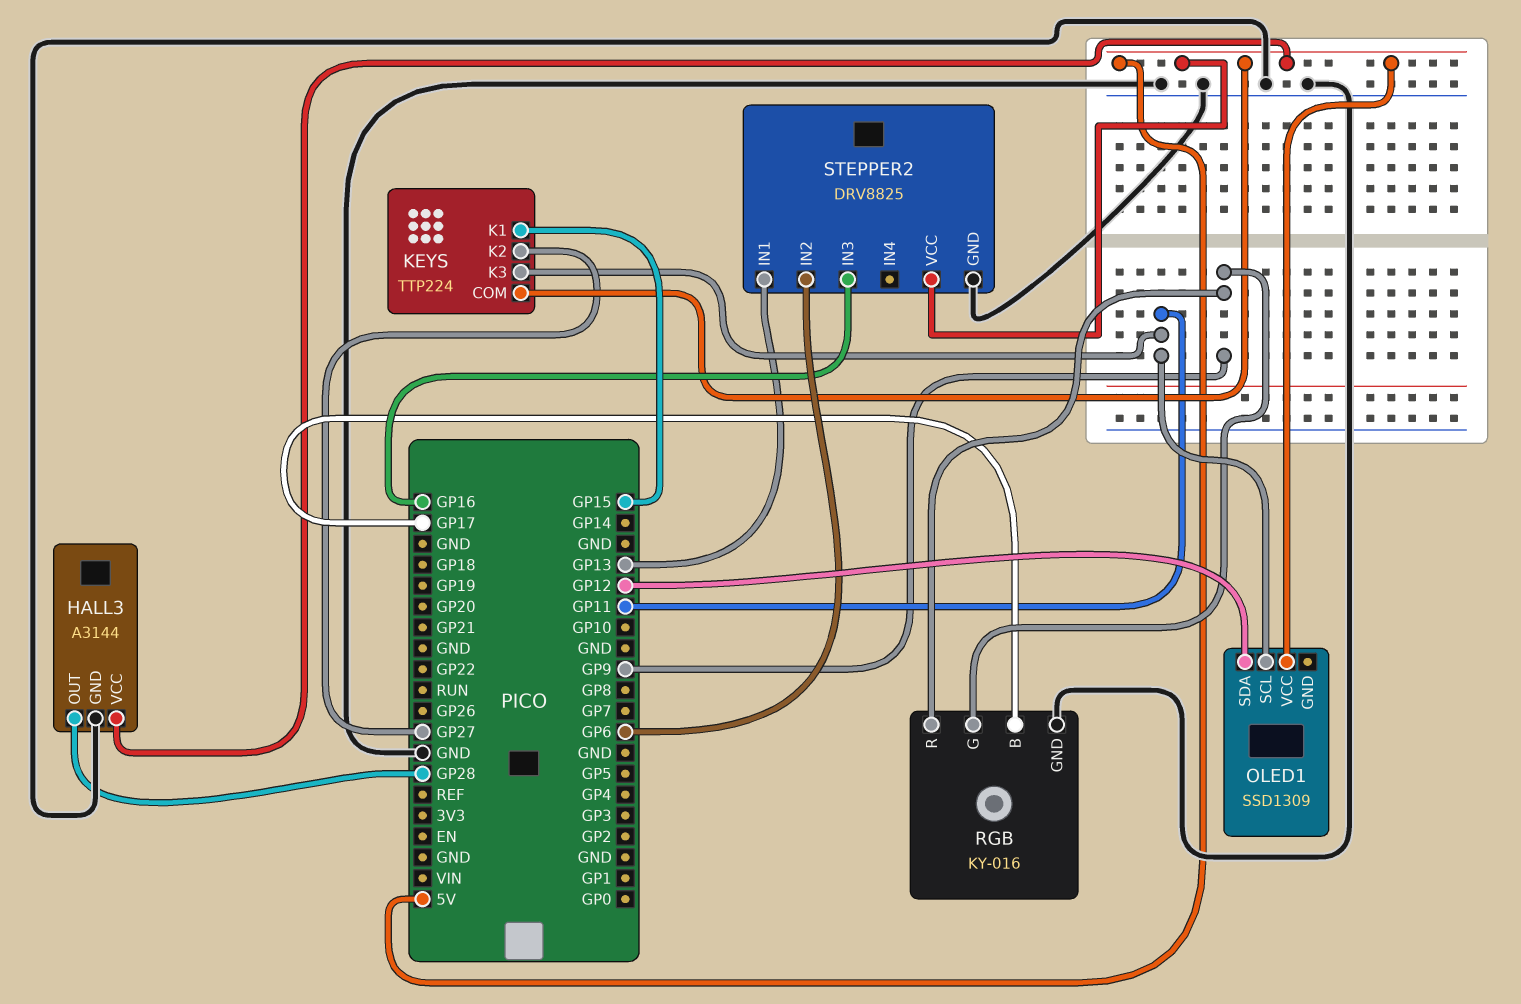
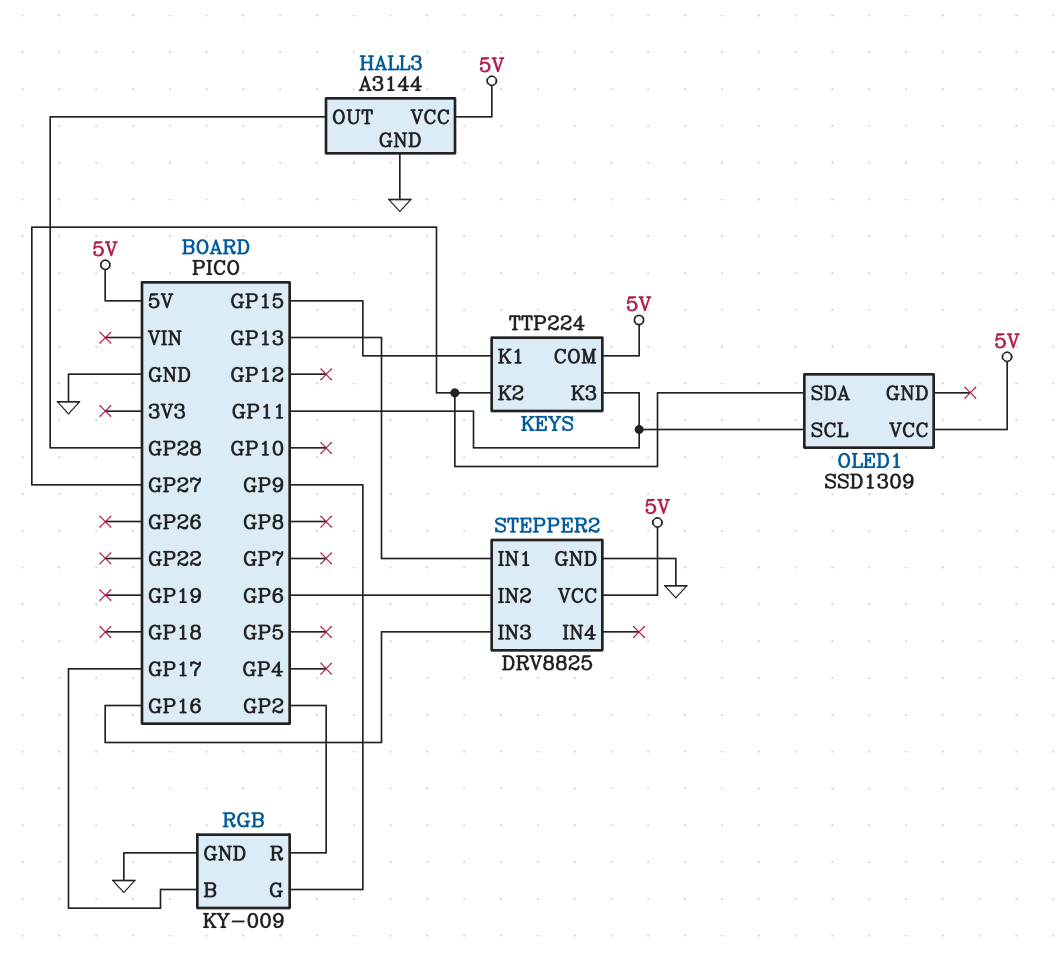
OLED1 pin SDA: GP12 -> GP27
RGB: KY-016 -> KY-009
RGB pin R: GP9 -> GP2

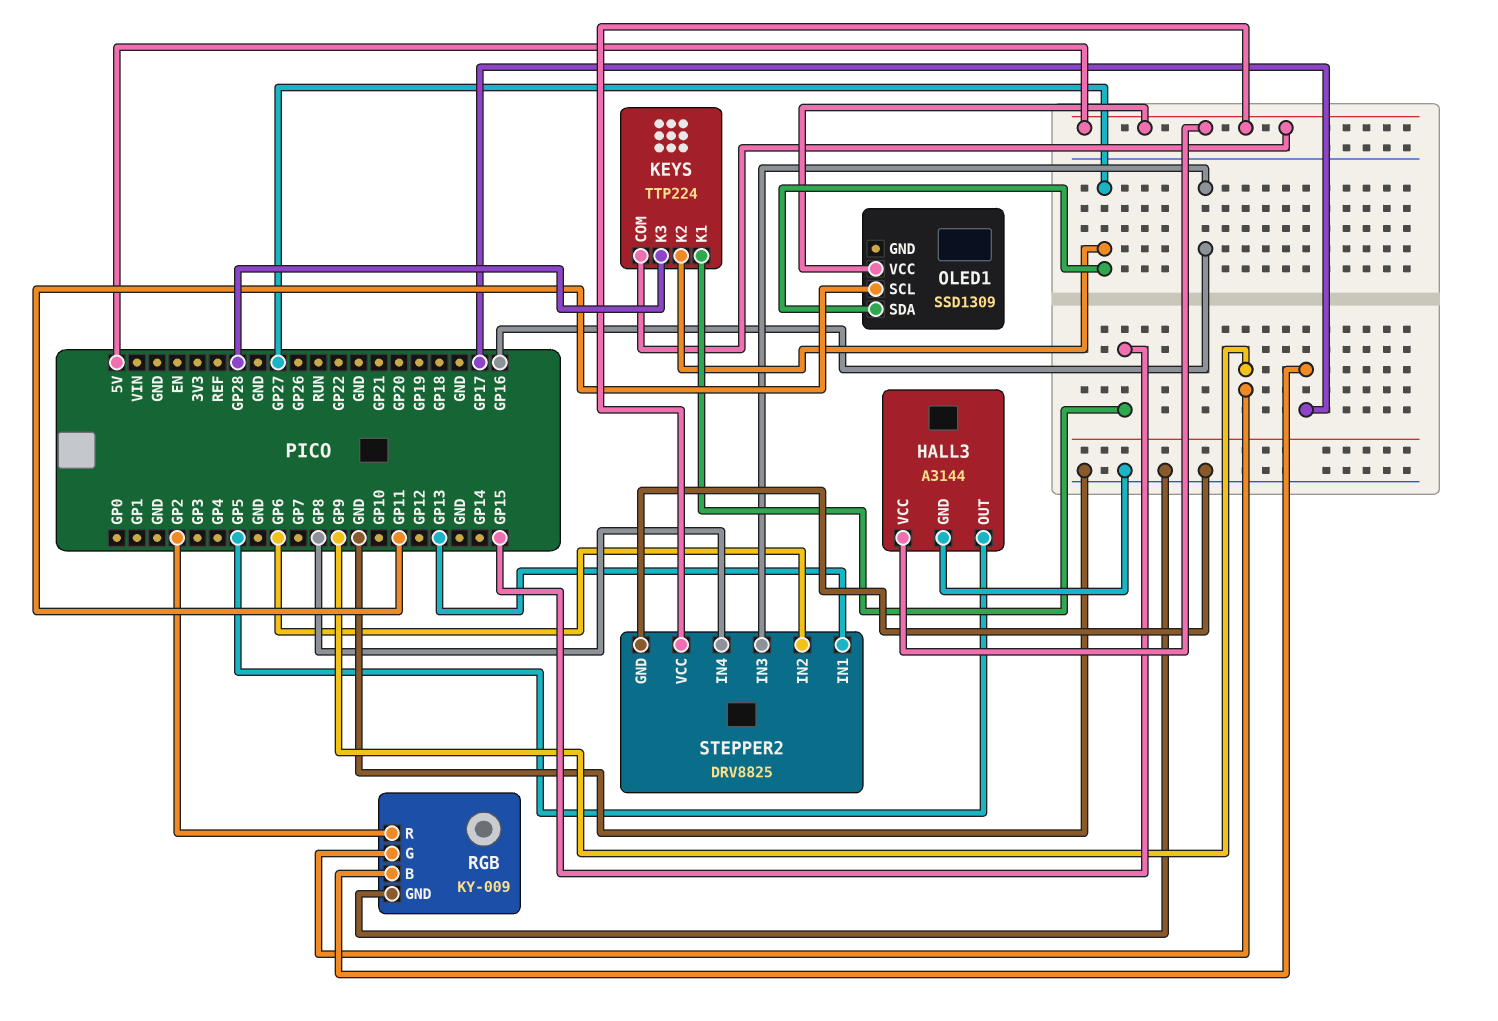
HALL3 pin OUT: GP28 -> GP5
KEYS pin K3: GP11 -> GP28
STEPPER2 pin IN4: none -> GP8

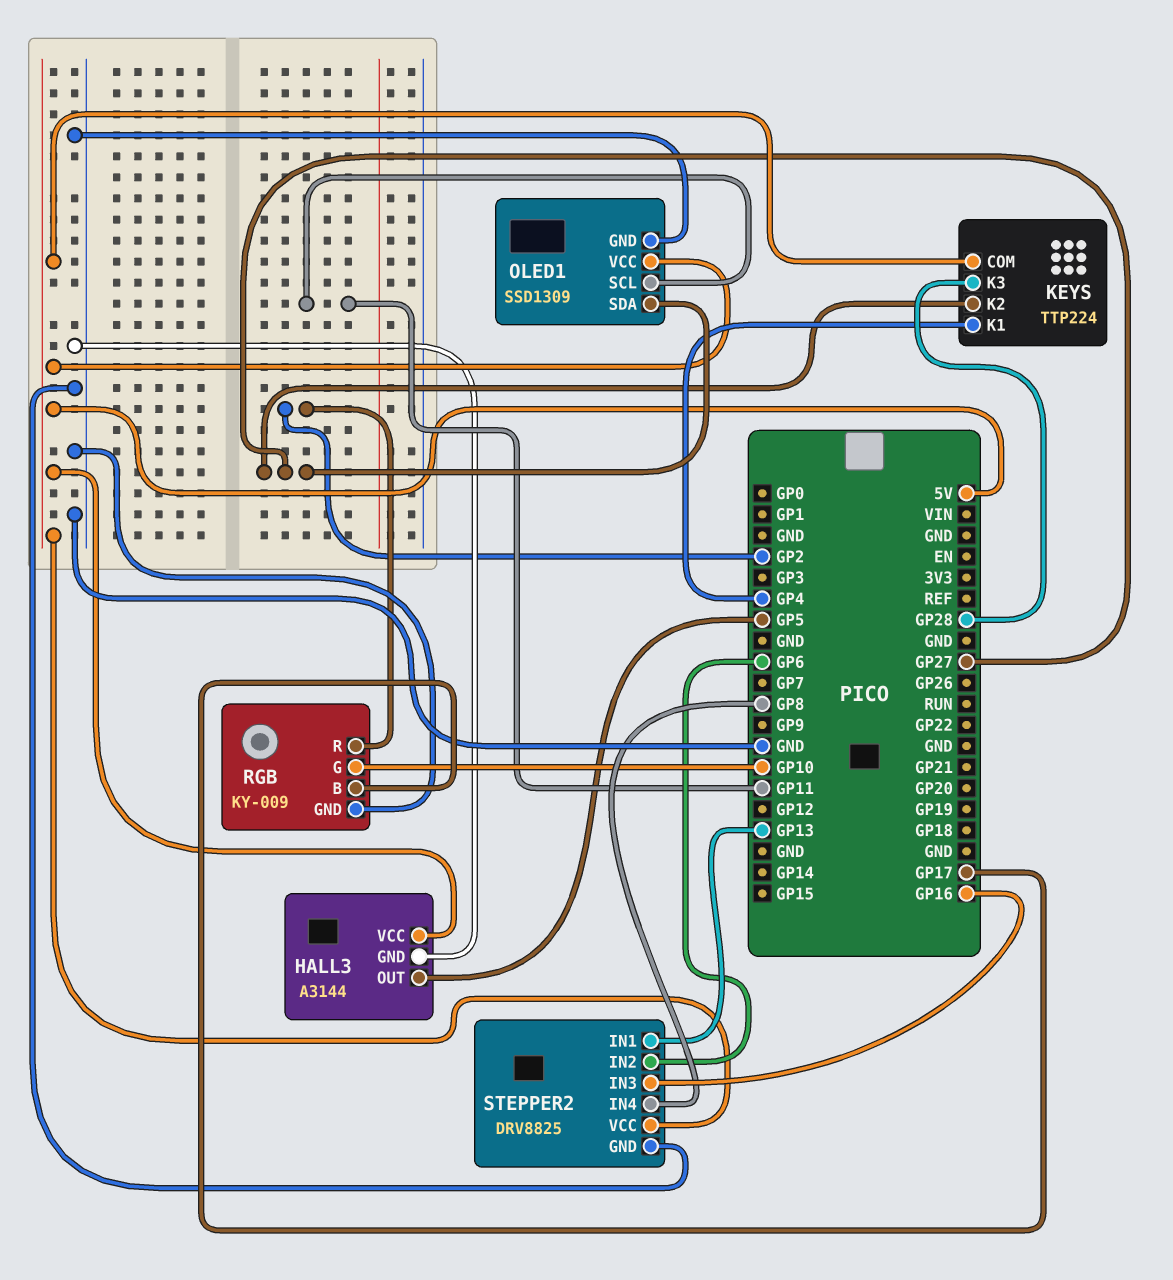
KEYS pin K1: GP15 -> GP4
OLED1 pin GND: none -> GND
RGB pin G: GP9 -> GP10

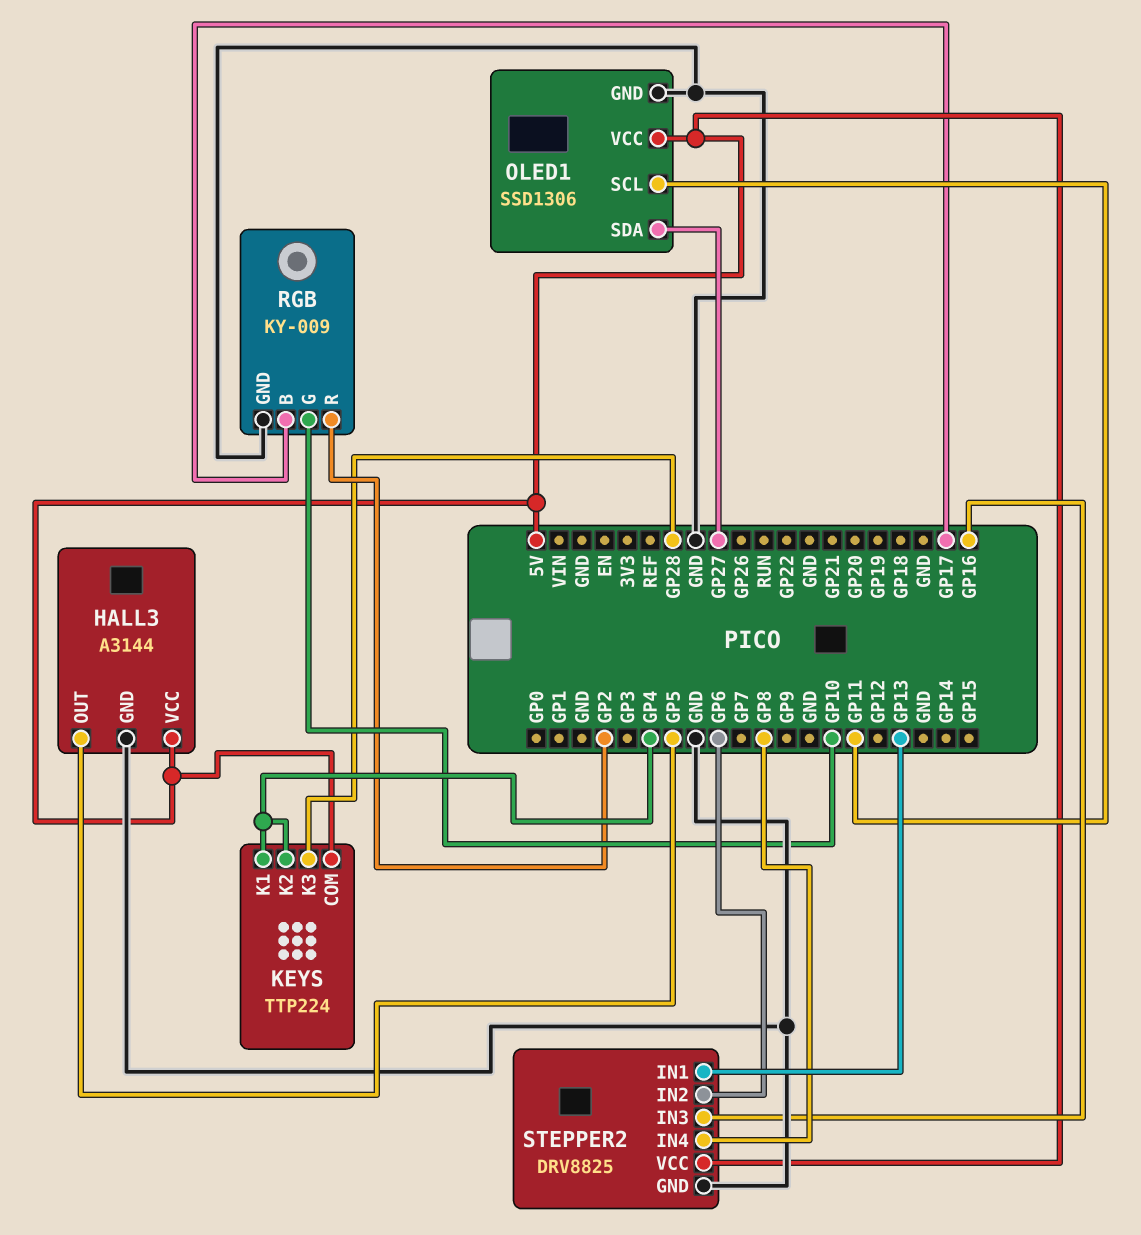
KEYS pin K2: GP27 -> GP4
OLED1: SSD1309 -> SSD1306

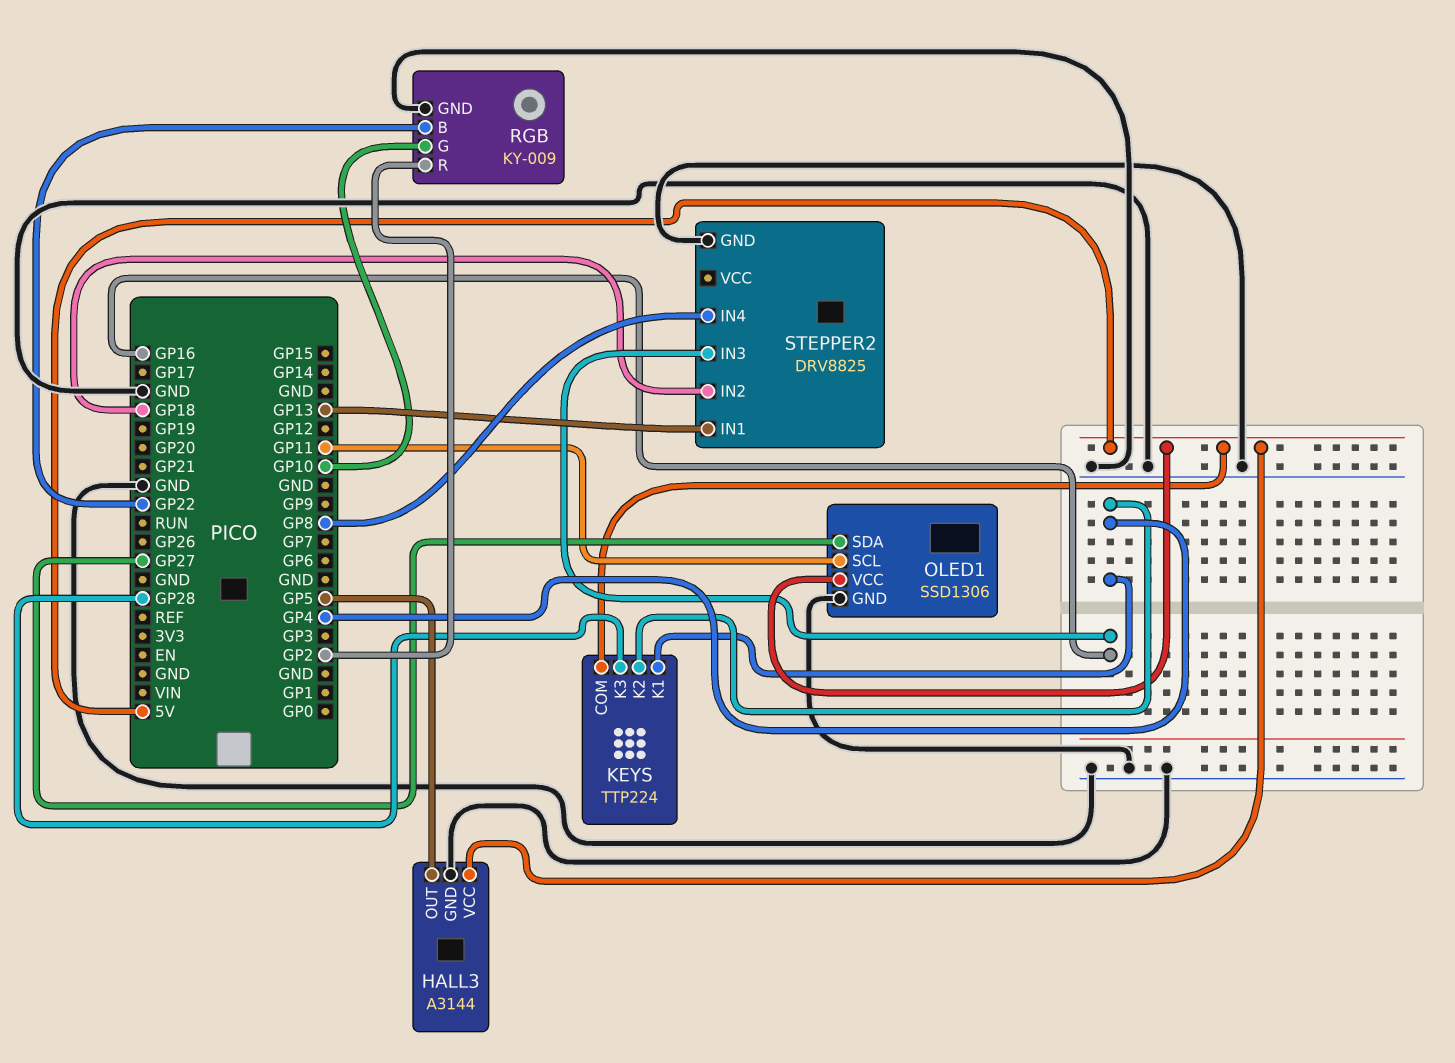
RGB pin B: GP17 -> GP22
STEPPER2 pin IN2: GP6 -> GP18
STEPPER2 pin VCC: 5V -> none

